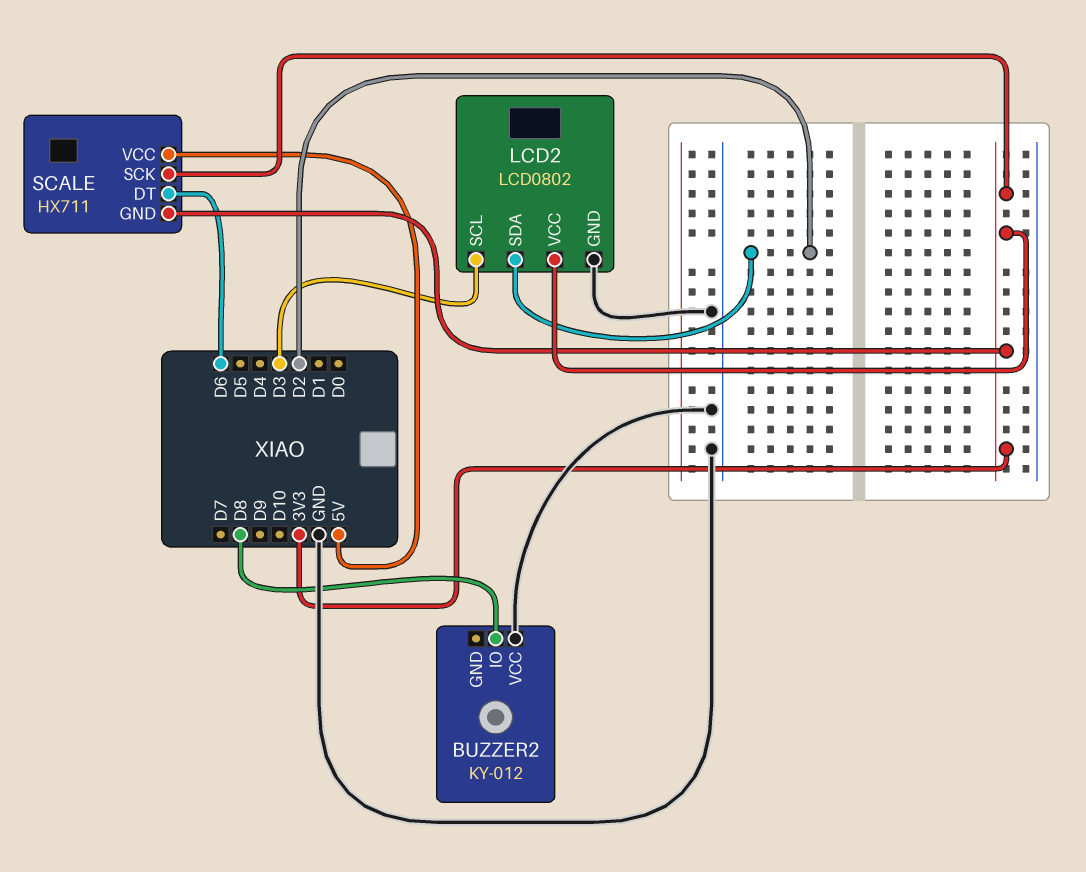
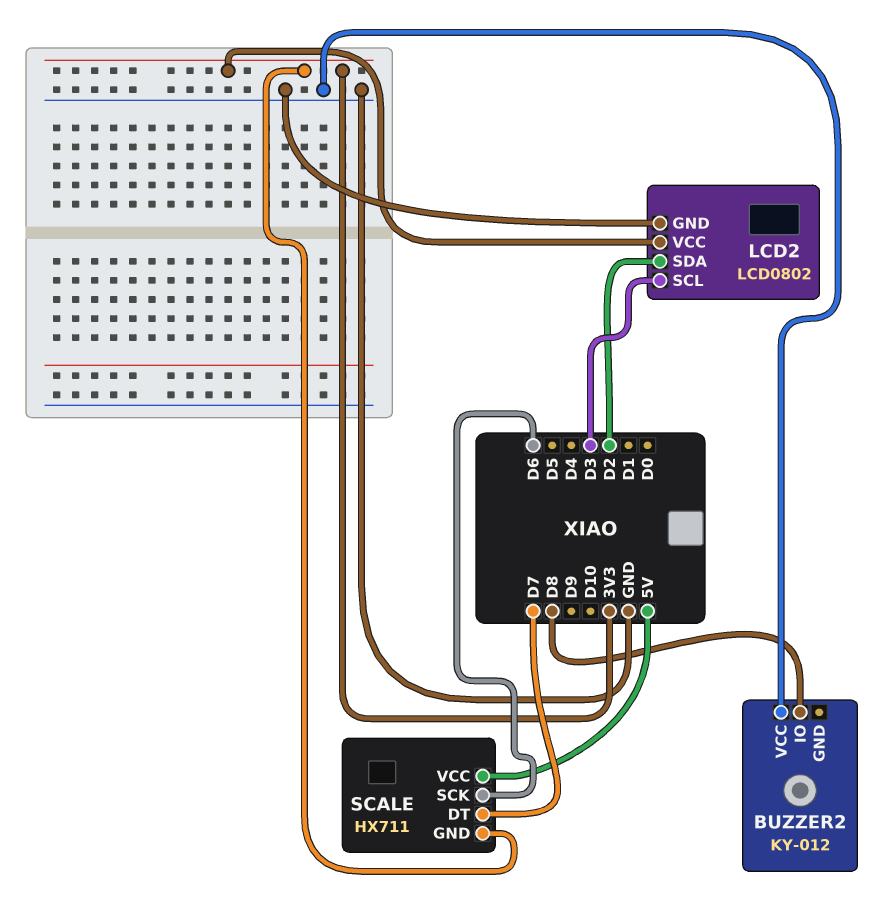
SCALE pin DT: D6 -> D7
SCALE pin SCK: 3V3 -> D6

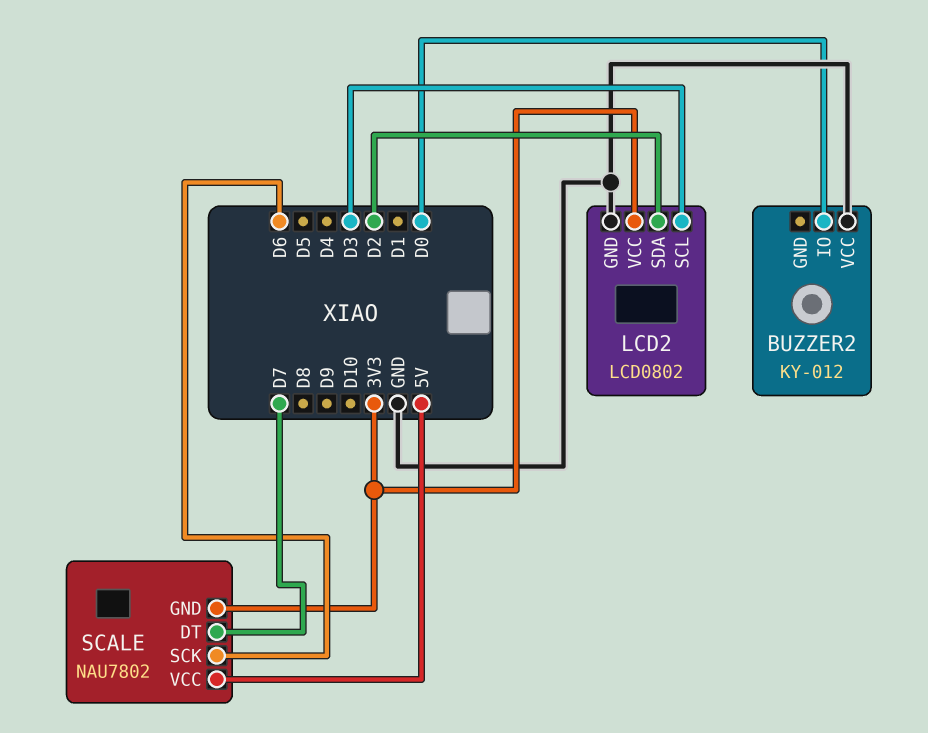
BUZZER2 pin IO: D8 -> D0
SCALE: HX711 -> NAU7802

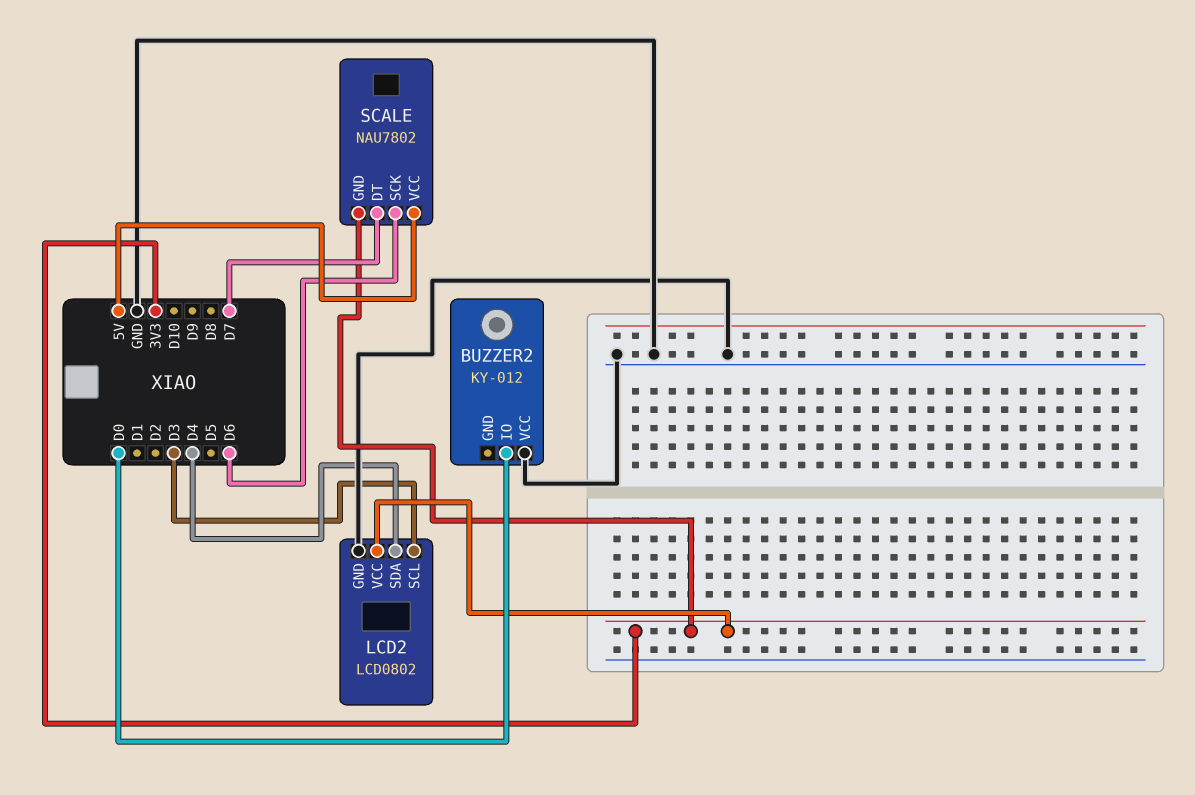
LCD2 pin SDA: D2 -> D4

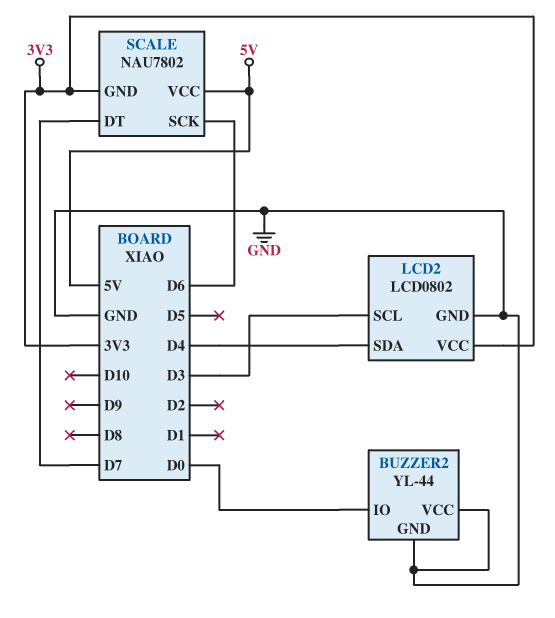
BUZZER2: KY-012 -> YL-44
BUZZER2 pin GND: none -> GND

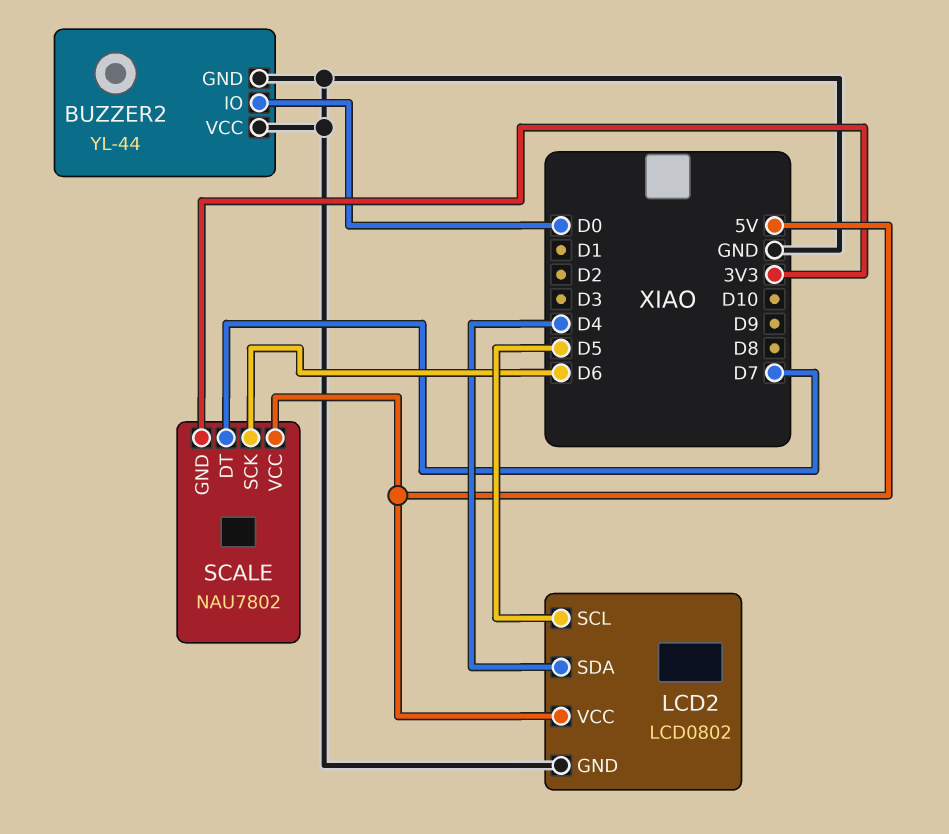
LCD2 pin SCL: D3 -> D5
LCD2 pin VCC: 3V3 -> 5V

